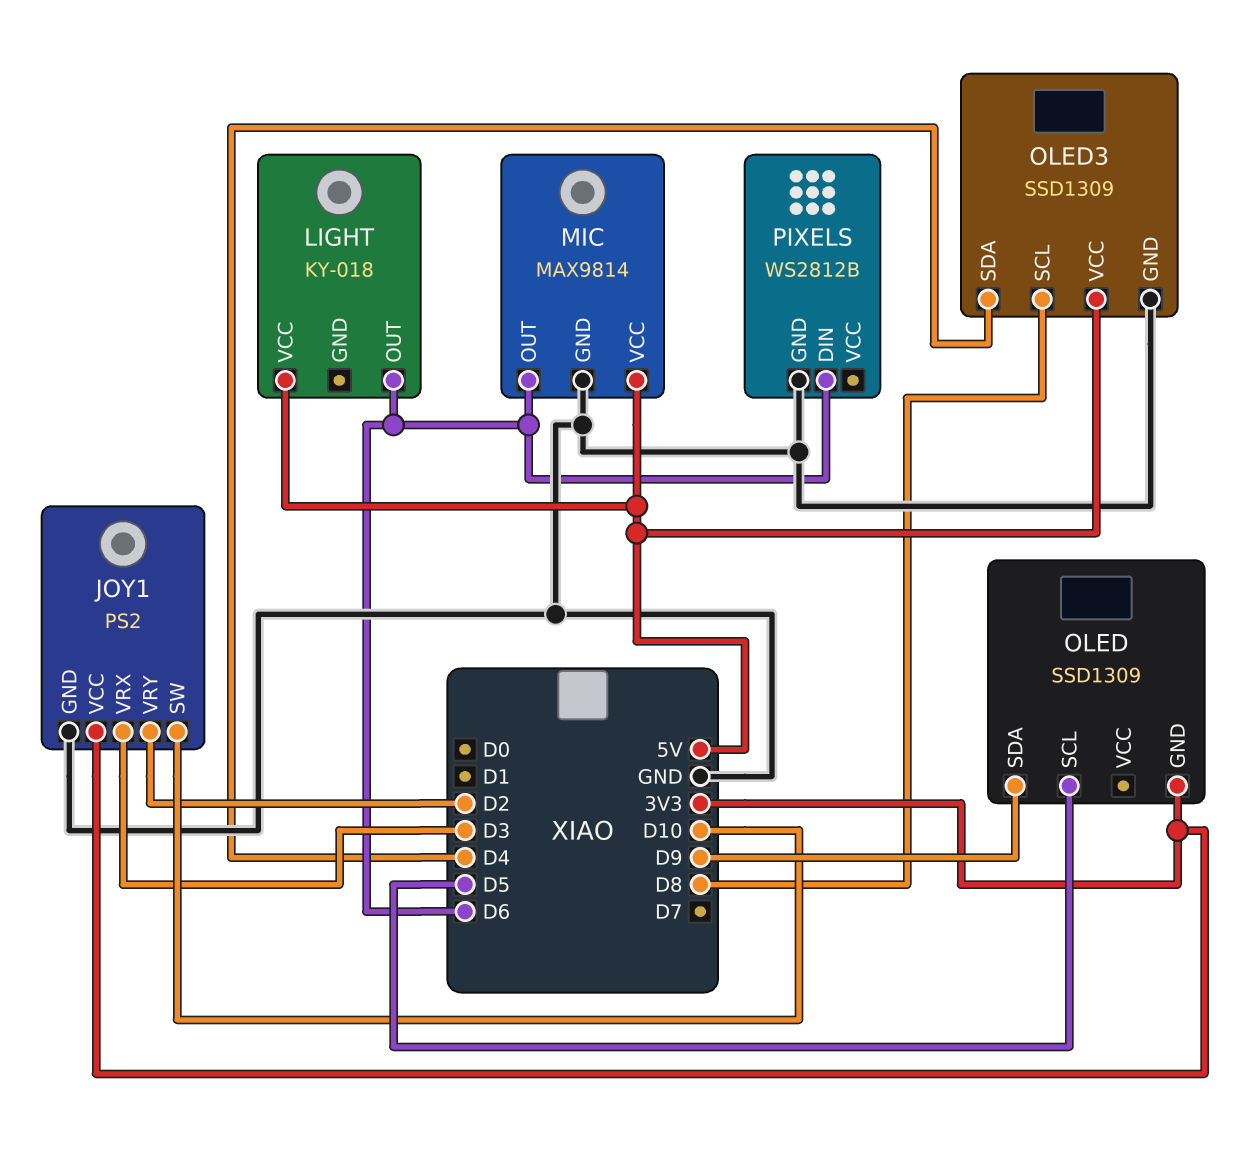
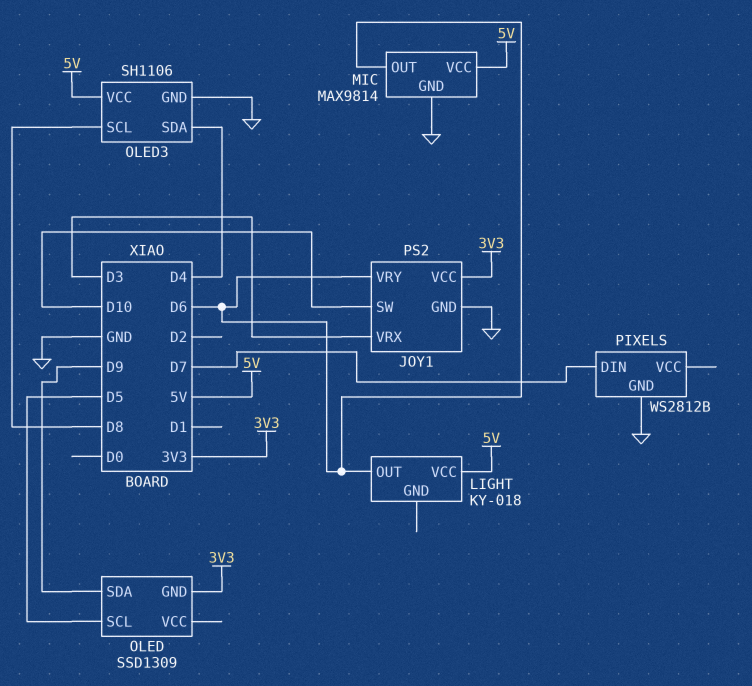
JOY1 pin VRY: D2 -> D6
OLED3: SSD1309 -> SH1106
PIXELS pin DIN: D6 -> D7

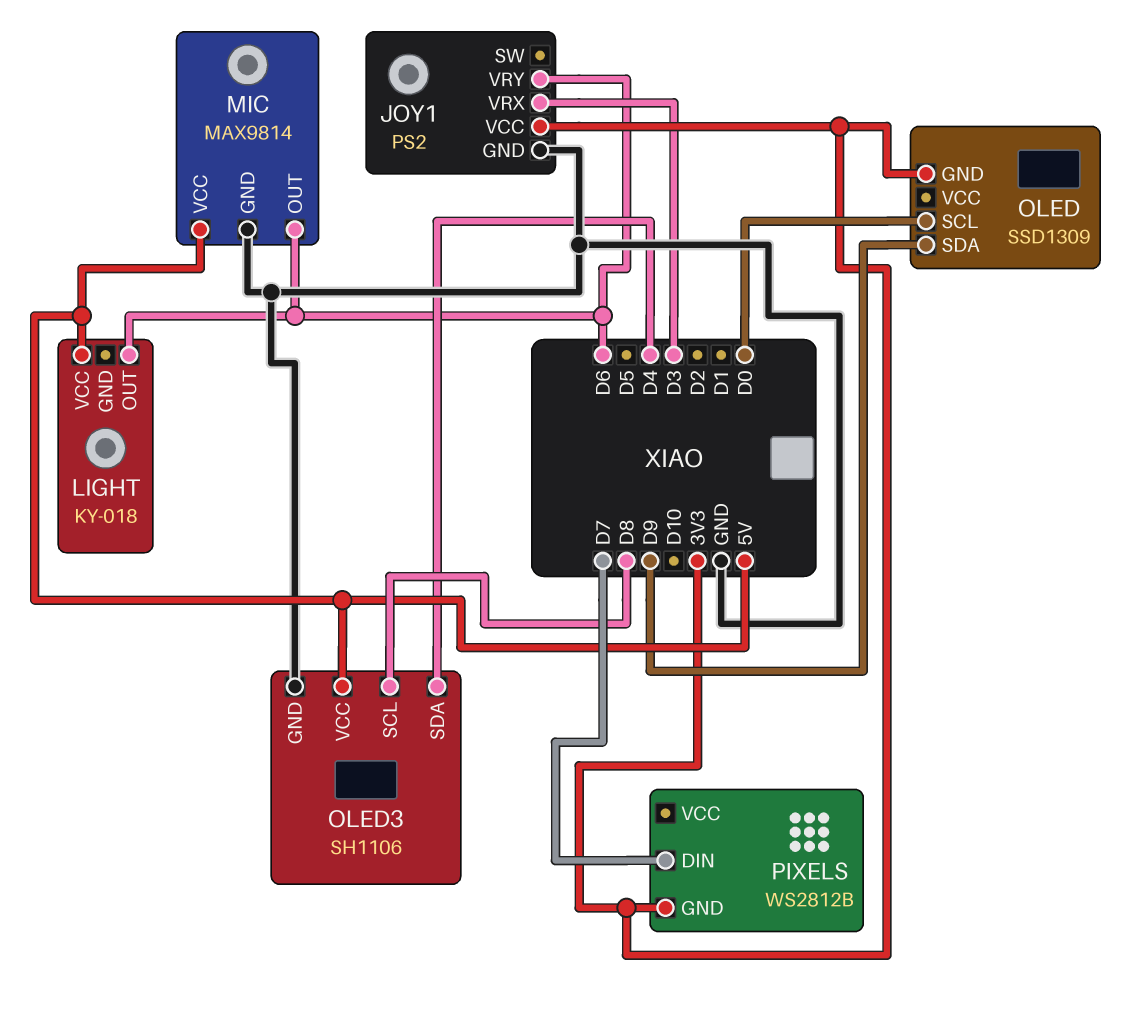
JOY1 pin SW: D10 -> none
OLED pin SCL: D5 -> D0
PIXELS pin GND: GND -> 3V3

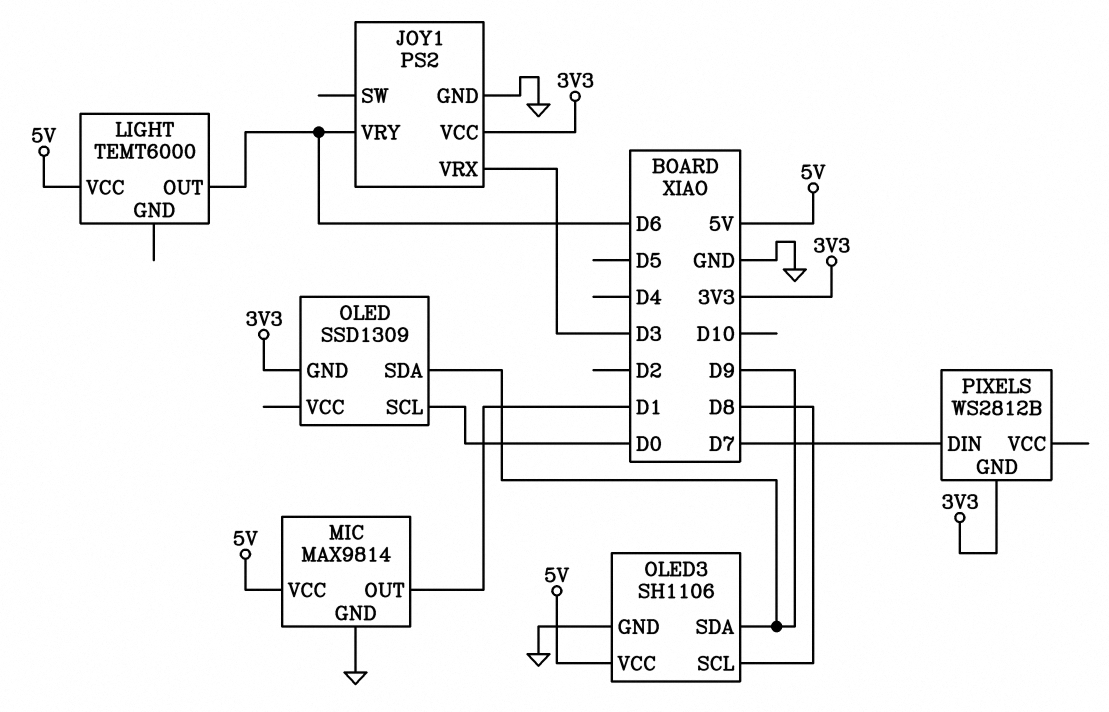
LIGHT: KY-018 -> TEMT6000
MIC pin OUT: D6 -> D1
OLED3 pin SDA: D4 -> D9

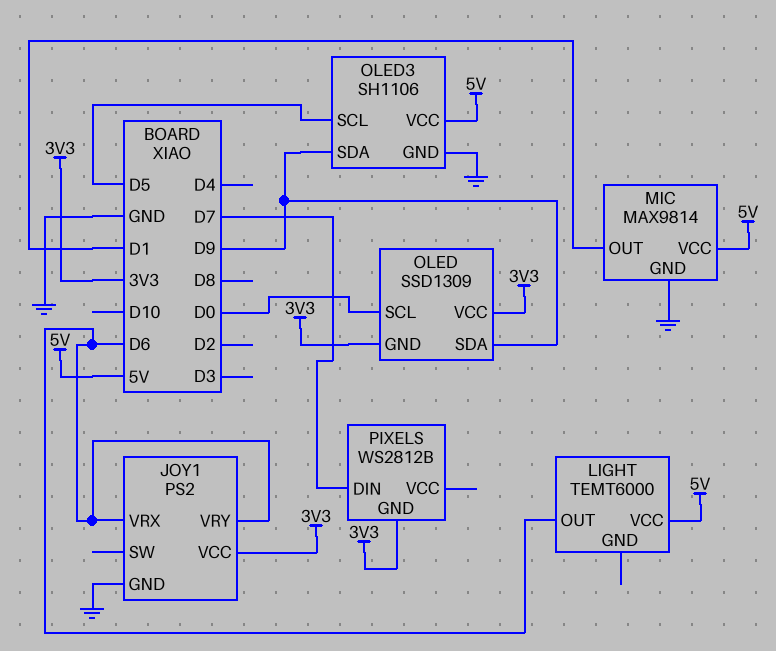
JOY1 pin VRX: D3 -> D6
OLED pin VCC: none -> 3V3
OLED3 pin SCL: D8 -> D5

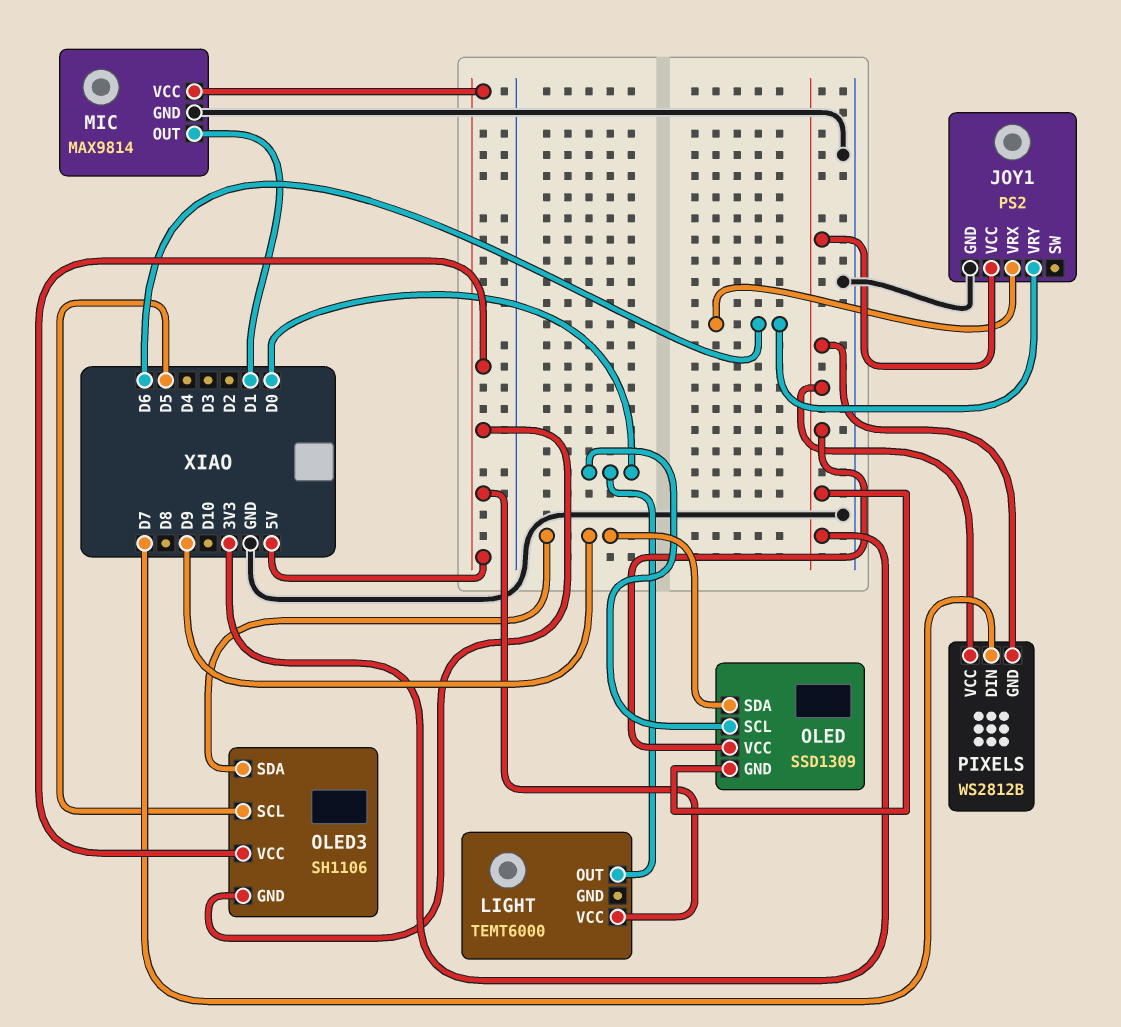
LIGHT pin OUT: D6 -> D0
OLED3 pin GND: GND -> 5V
PIXELS pin VCC: none -> 3V3

